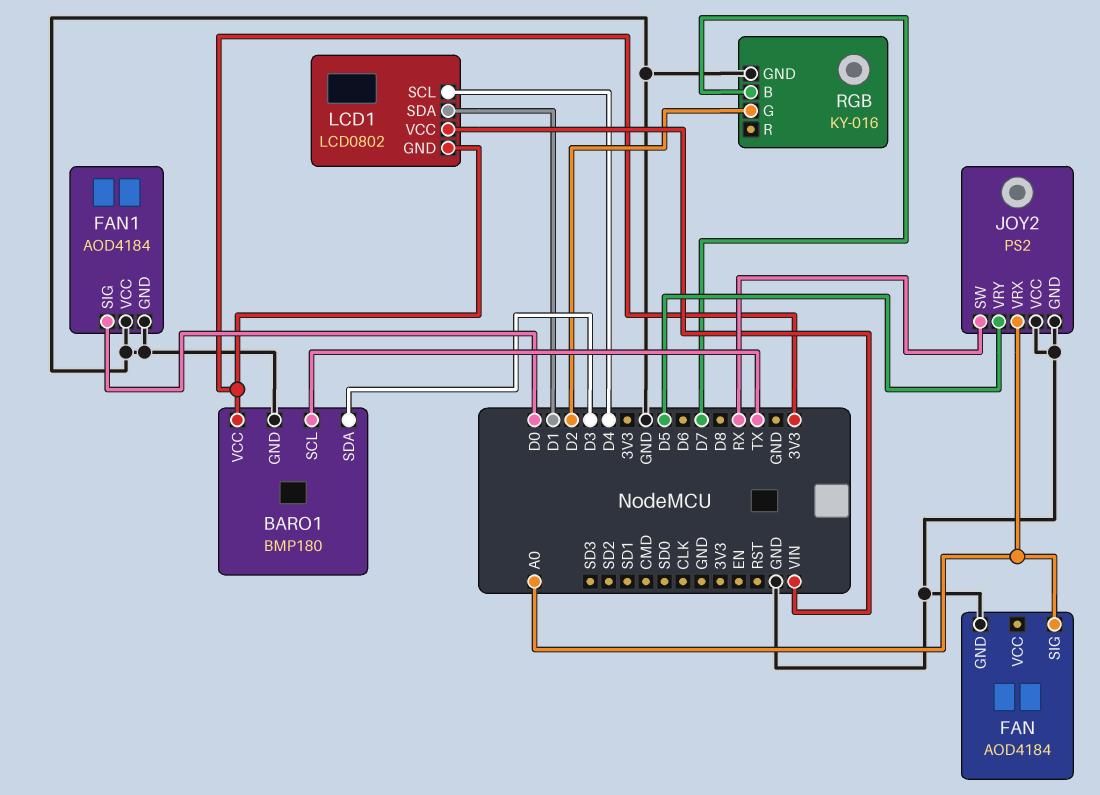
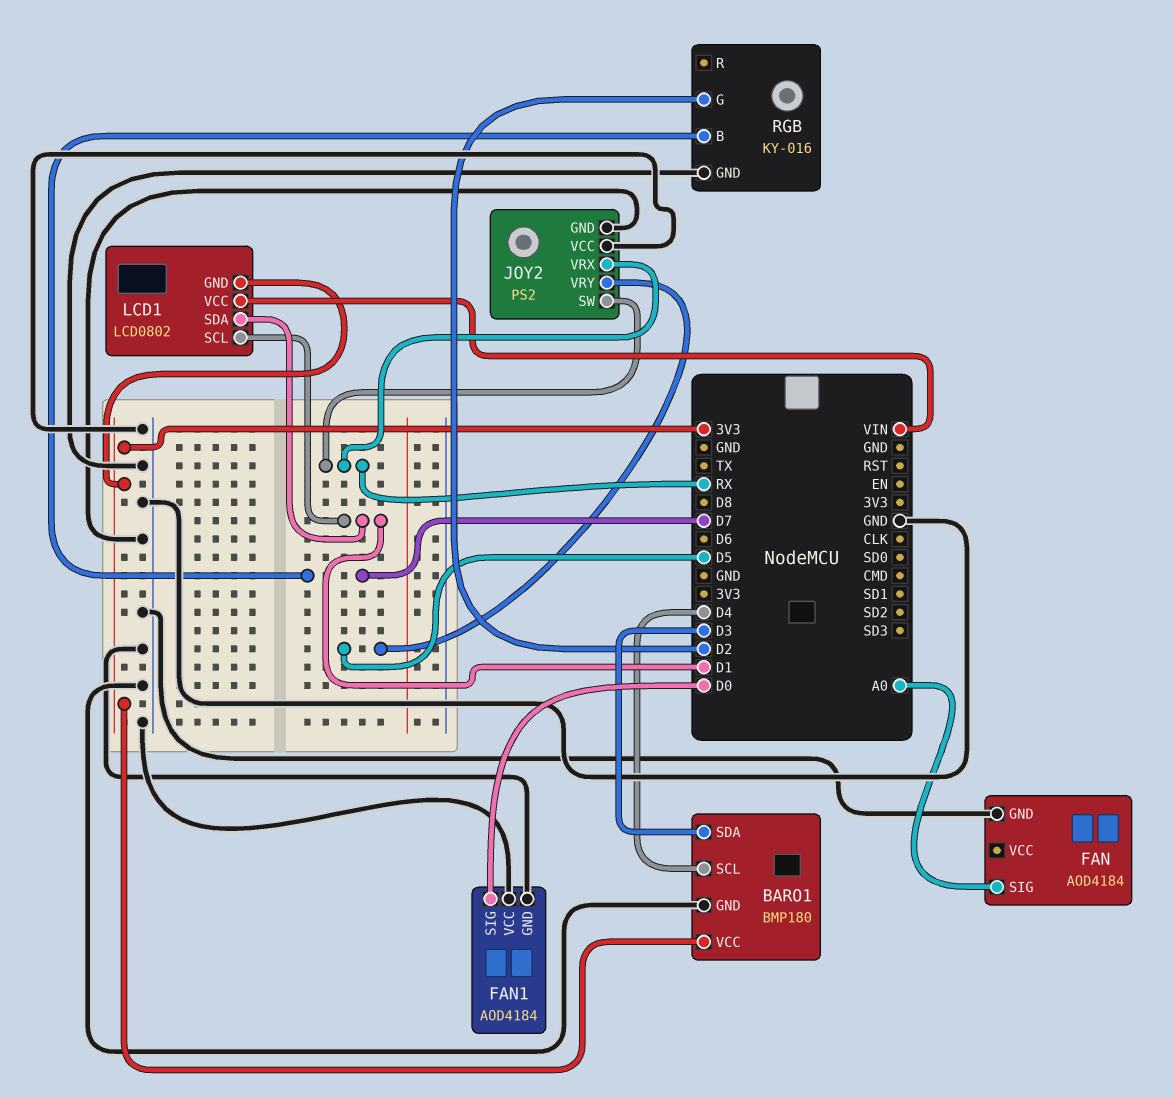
BARO1 pin SCL: TX -> D4
JOY2 pin VRX: A0 -> RX
LCD1 pin SCL: D4 -> D1

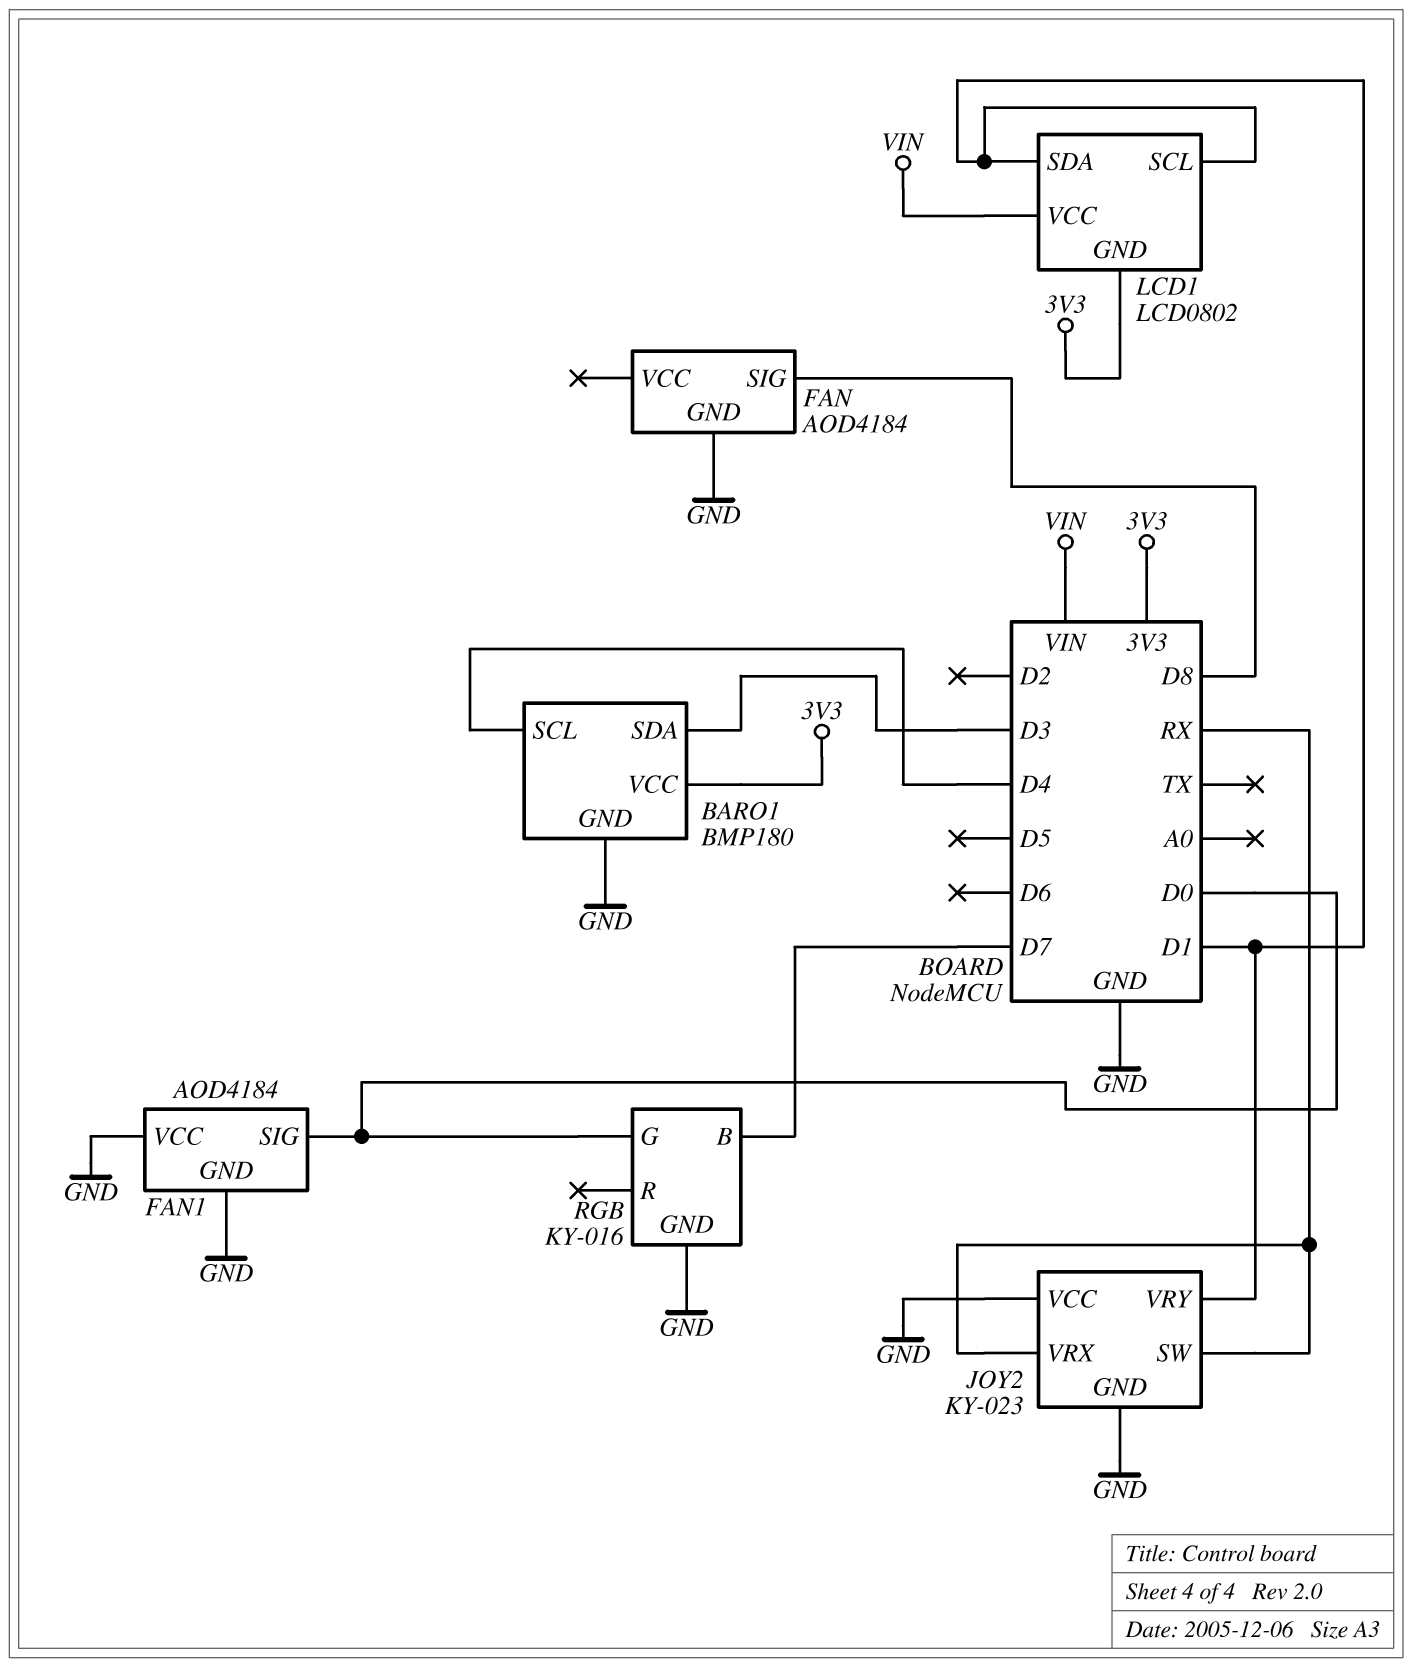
FAN pin SIG: A0 -> D8
JOY2: PS2 -> KY-023
JOY2 pin VRY: D5 -> D1
RGB pin G: D2 -> D0

